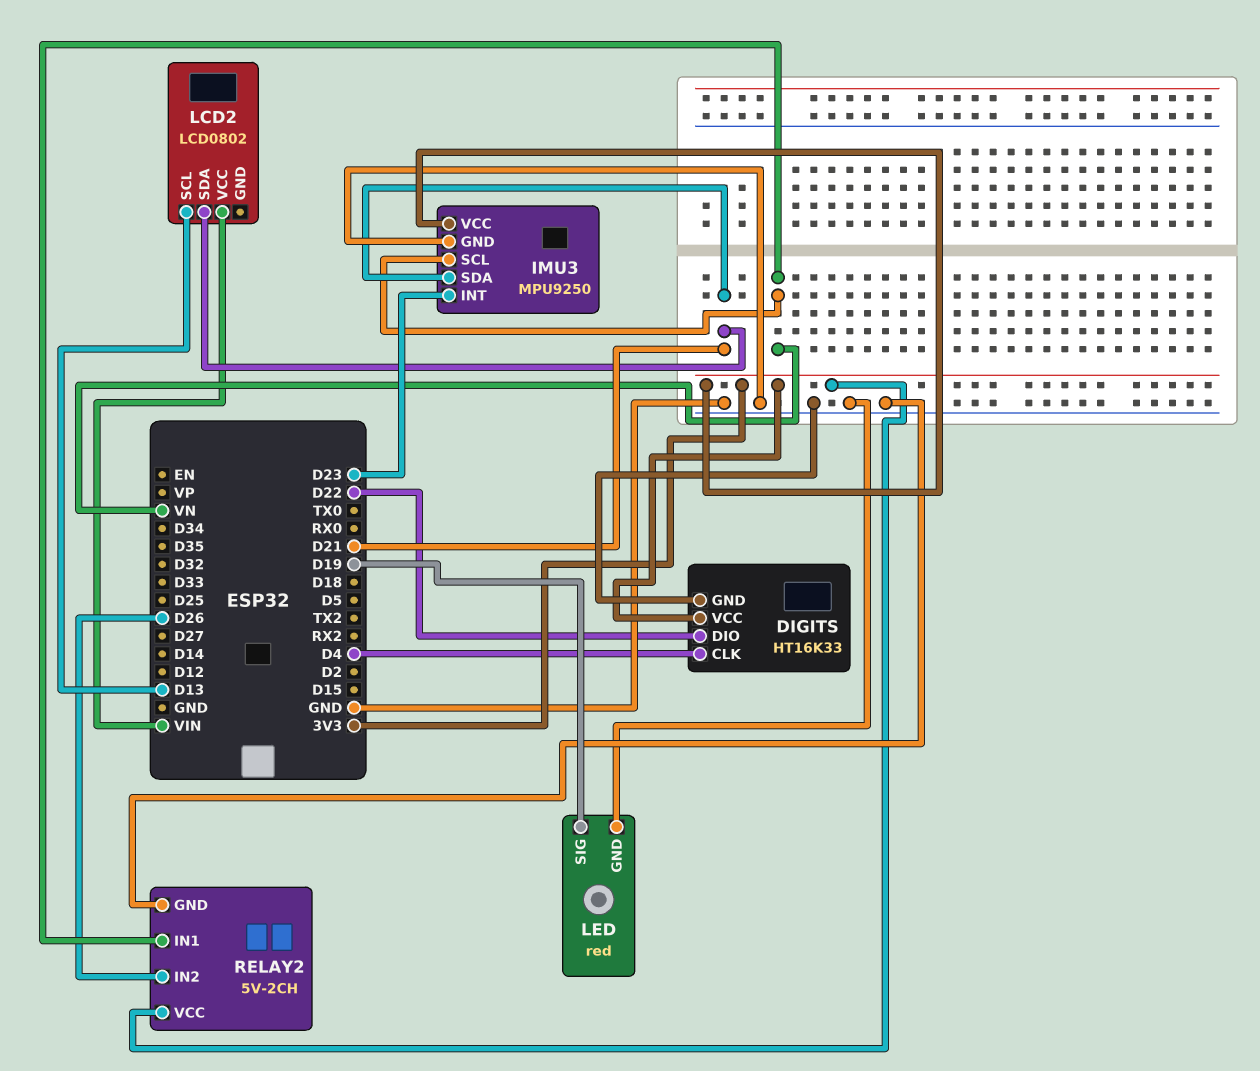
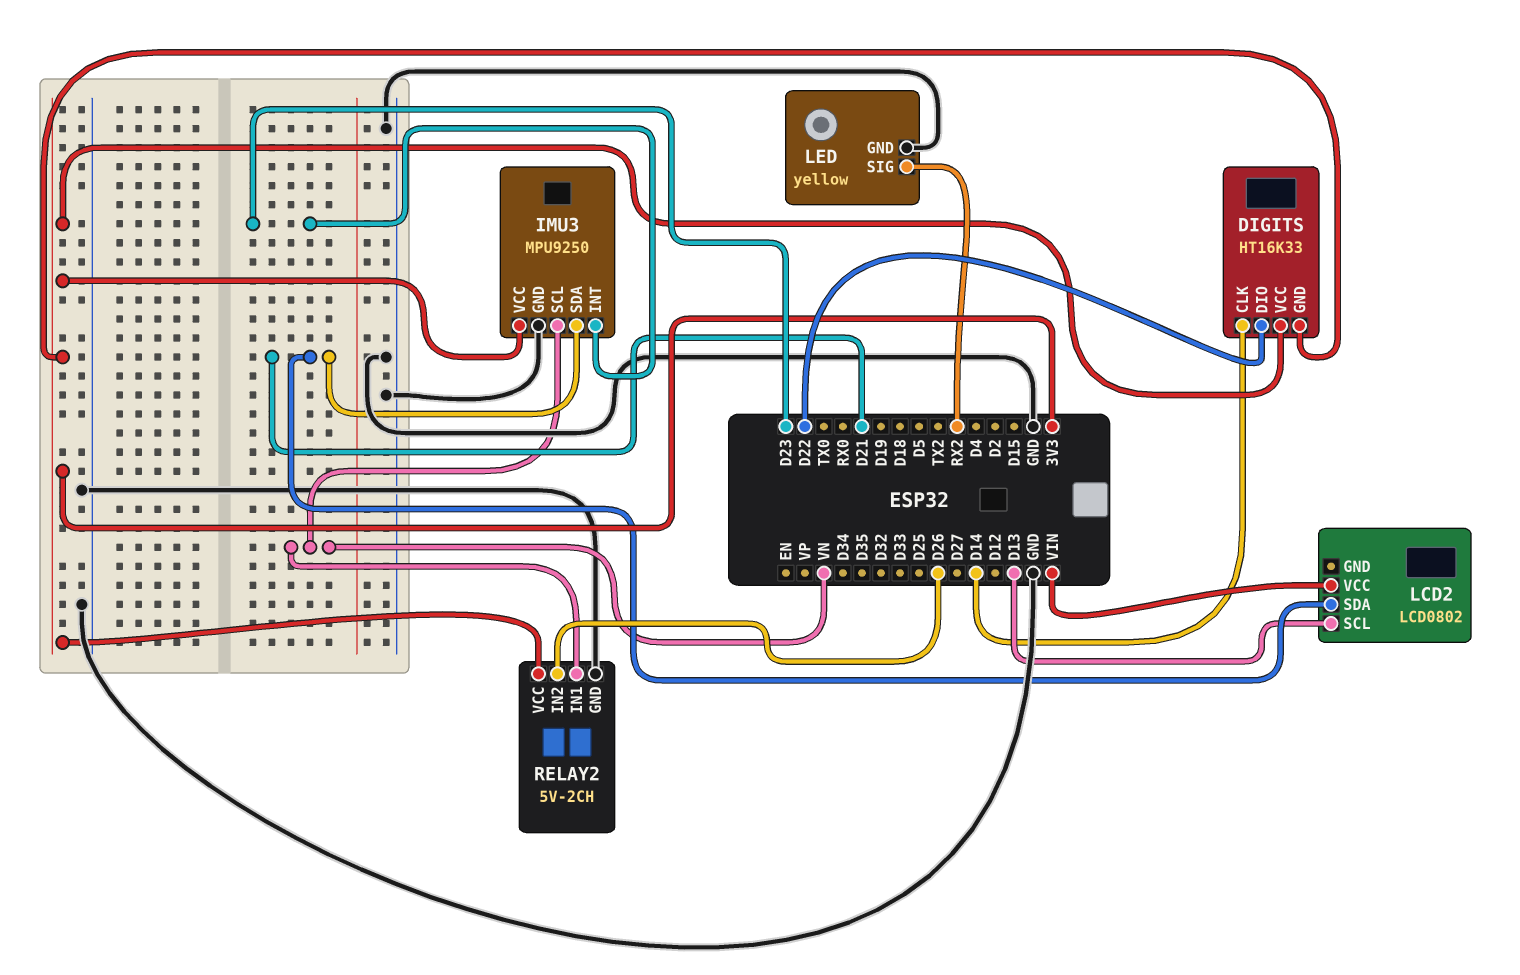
DIGITS pin CLK: D4 -> D14
DIGITS pin GND: GND -> 3V3
LED: red -> yellow
LED pin SIG: D19 -> RX2

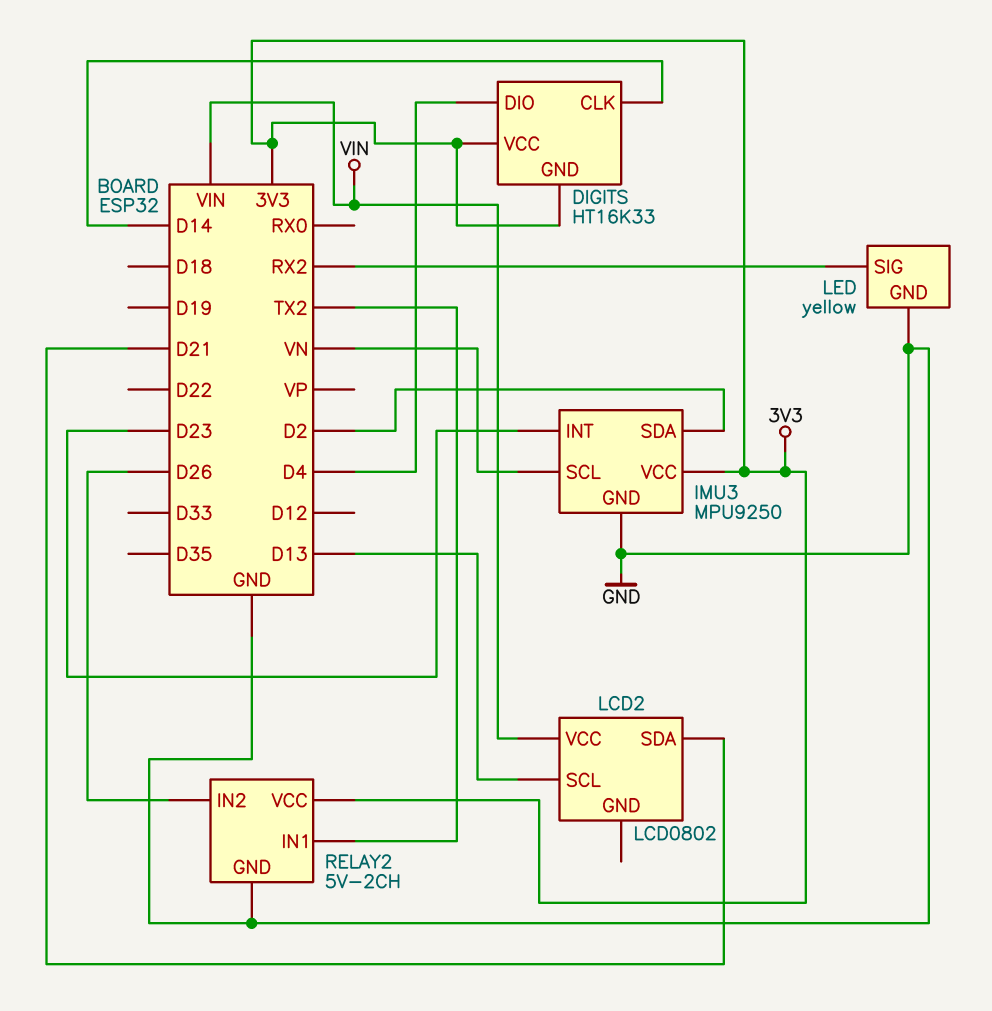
DIGITS pin DIO: D22 -> D4
IMU3 pin SDA: D21 -> D2
RELAY2 pin IN1: VN -> TX2

